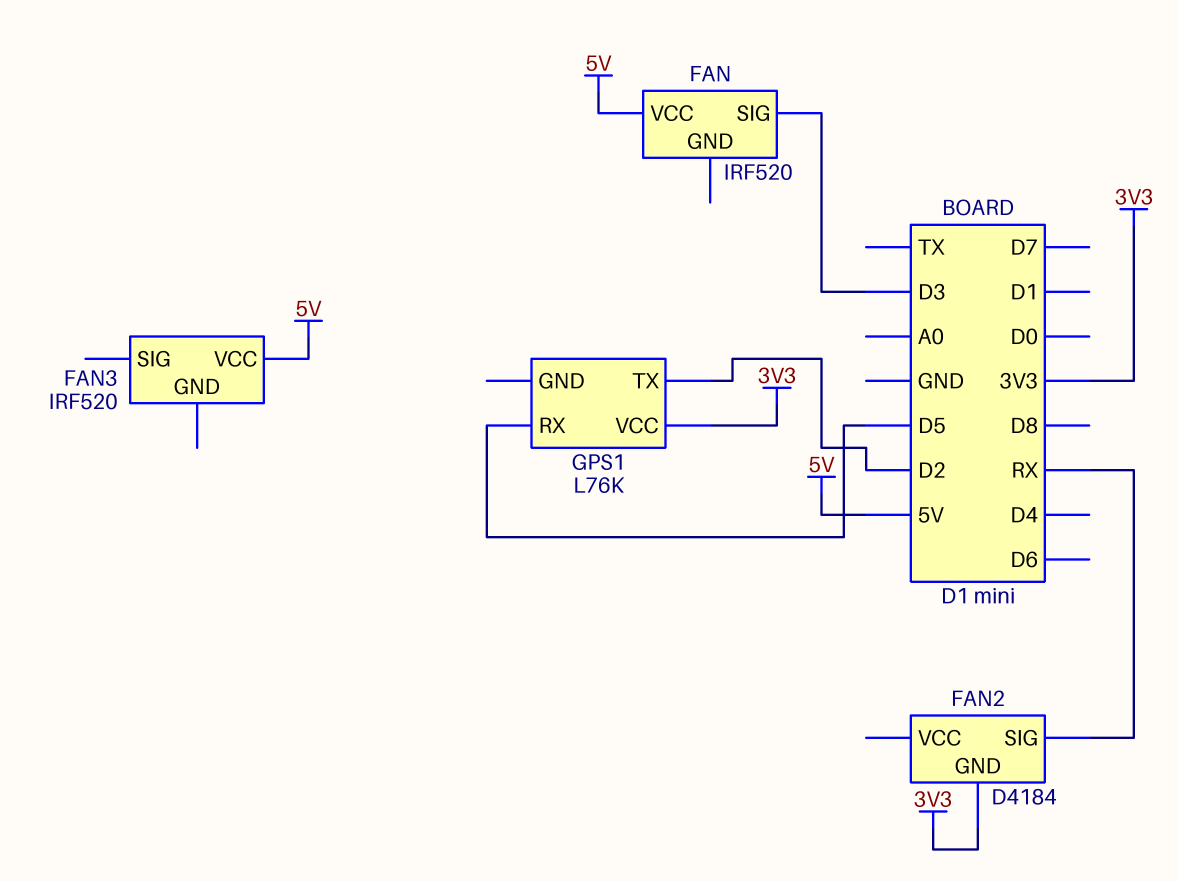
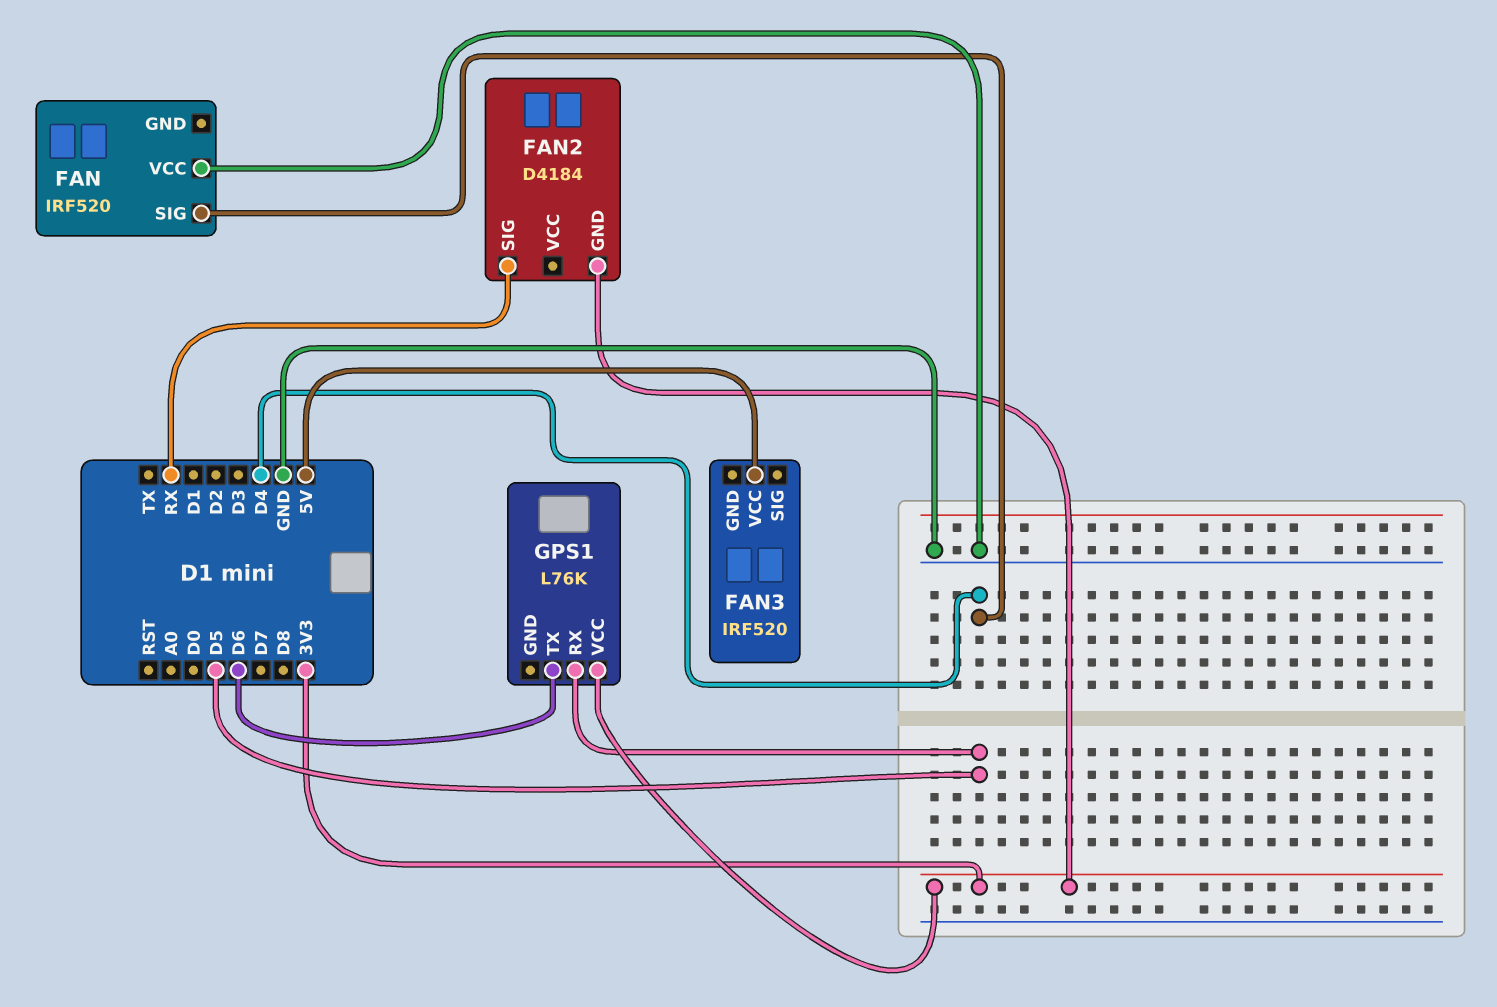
FAN pin SIG: D3 -> D4
FAN pin VCC: 5V -> GND
GPS1 pin TX: D2 -> D6

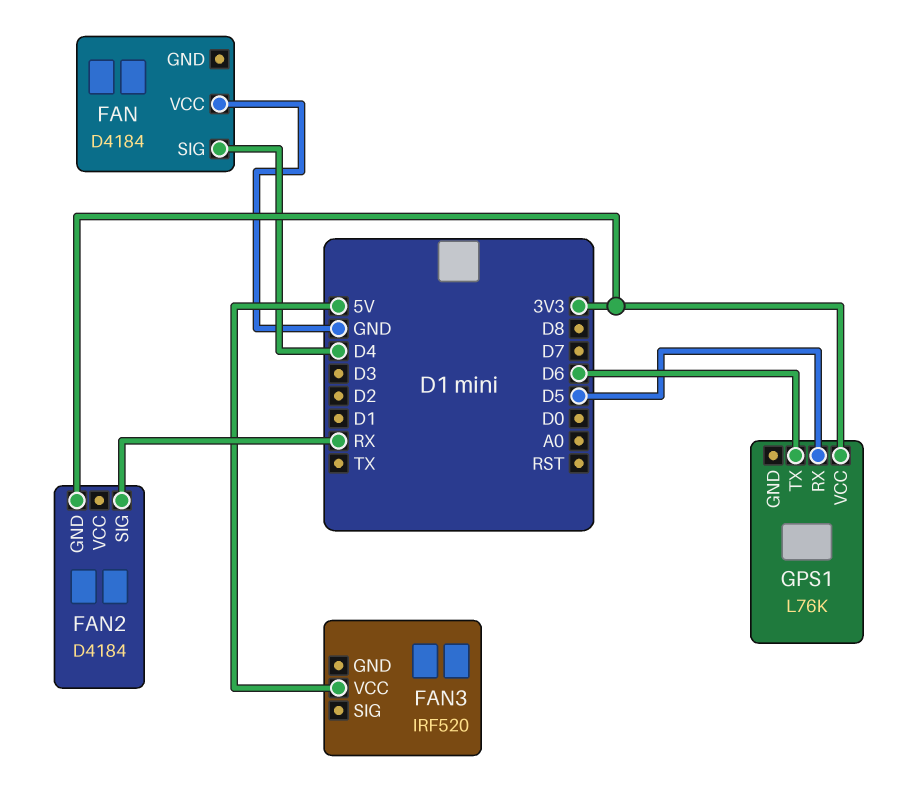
FAN: IRF520 -> D4184

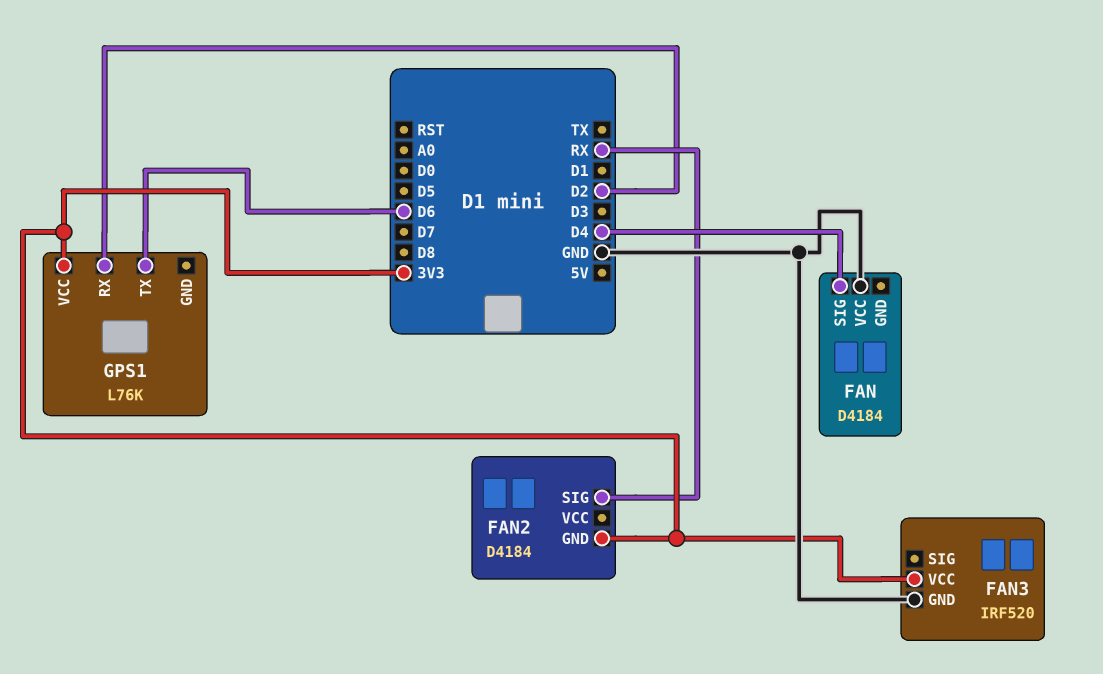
FAN3 pin GND: none -> GND
FAN3 pin VCC: 5V -> 3V3
GPS1 pin RX: D5 -> D2

